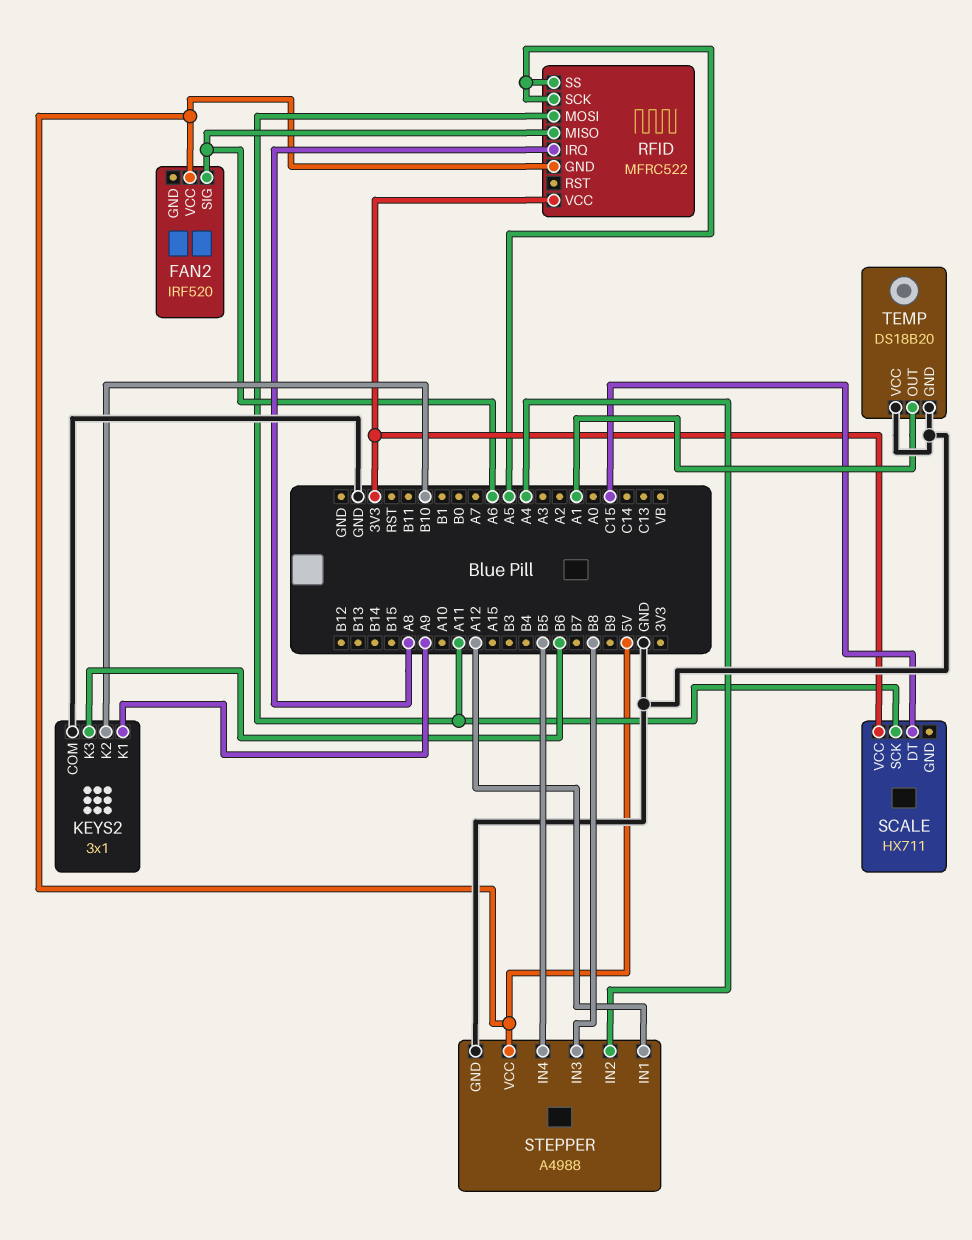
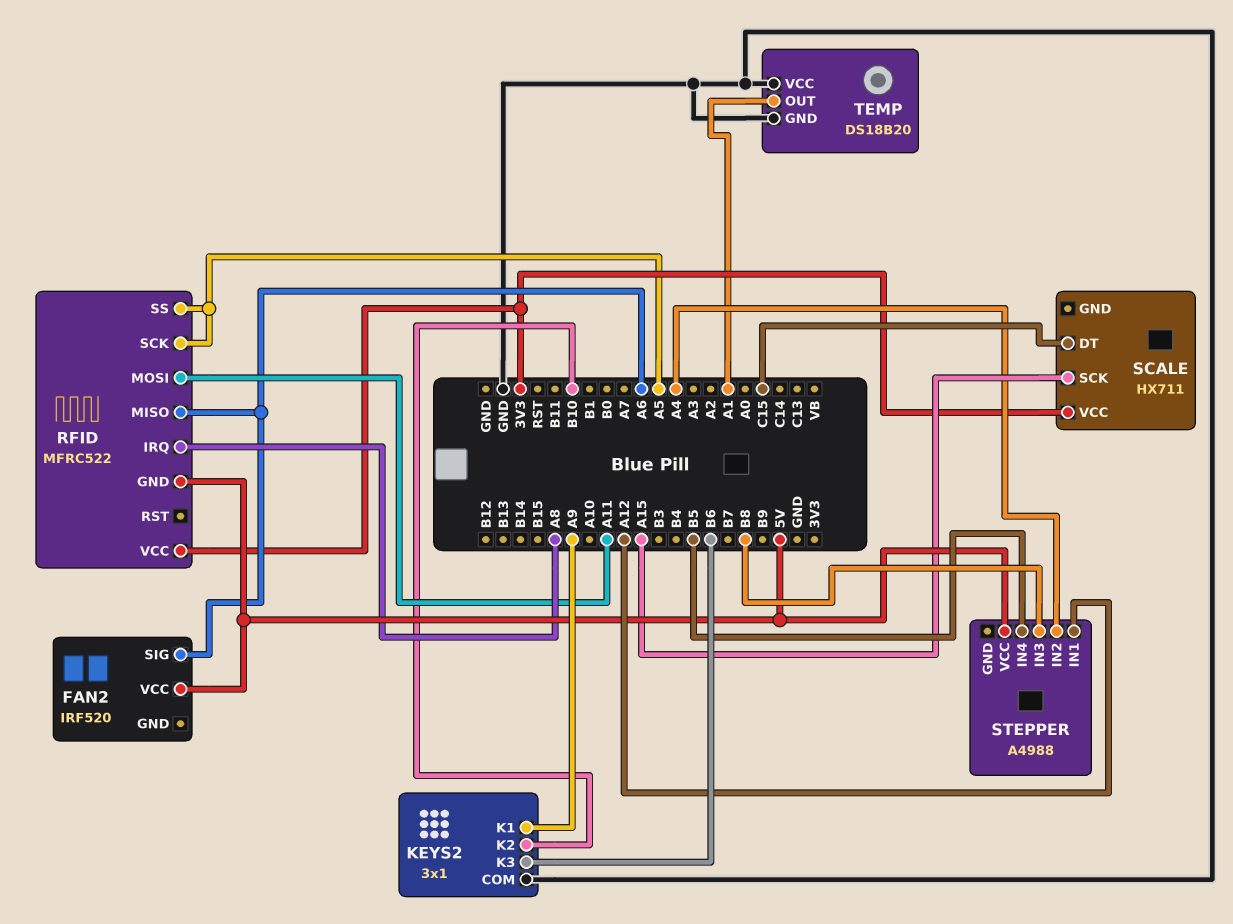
SCALE pin SCK: A11 -> A15
STEPPER pin GND: GND -> none

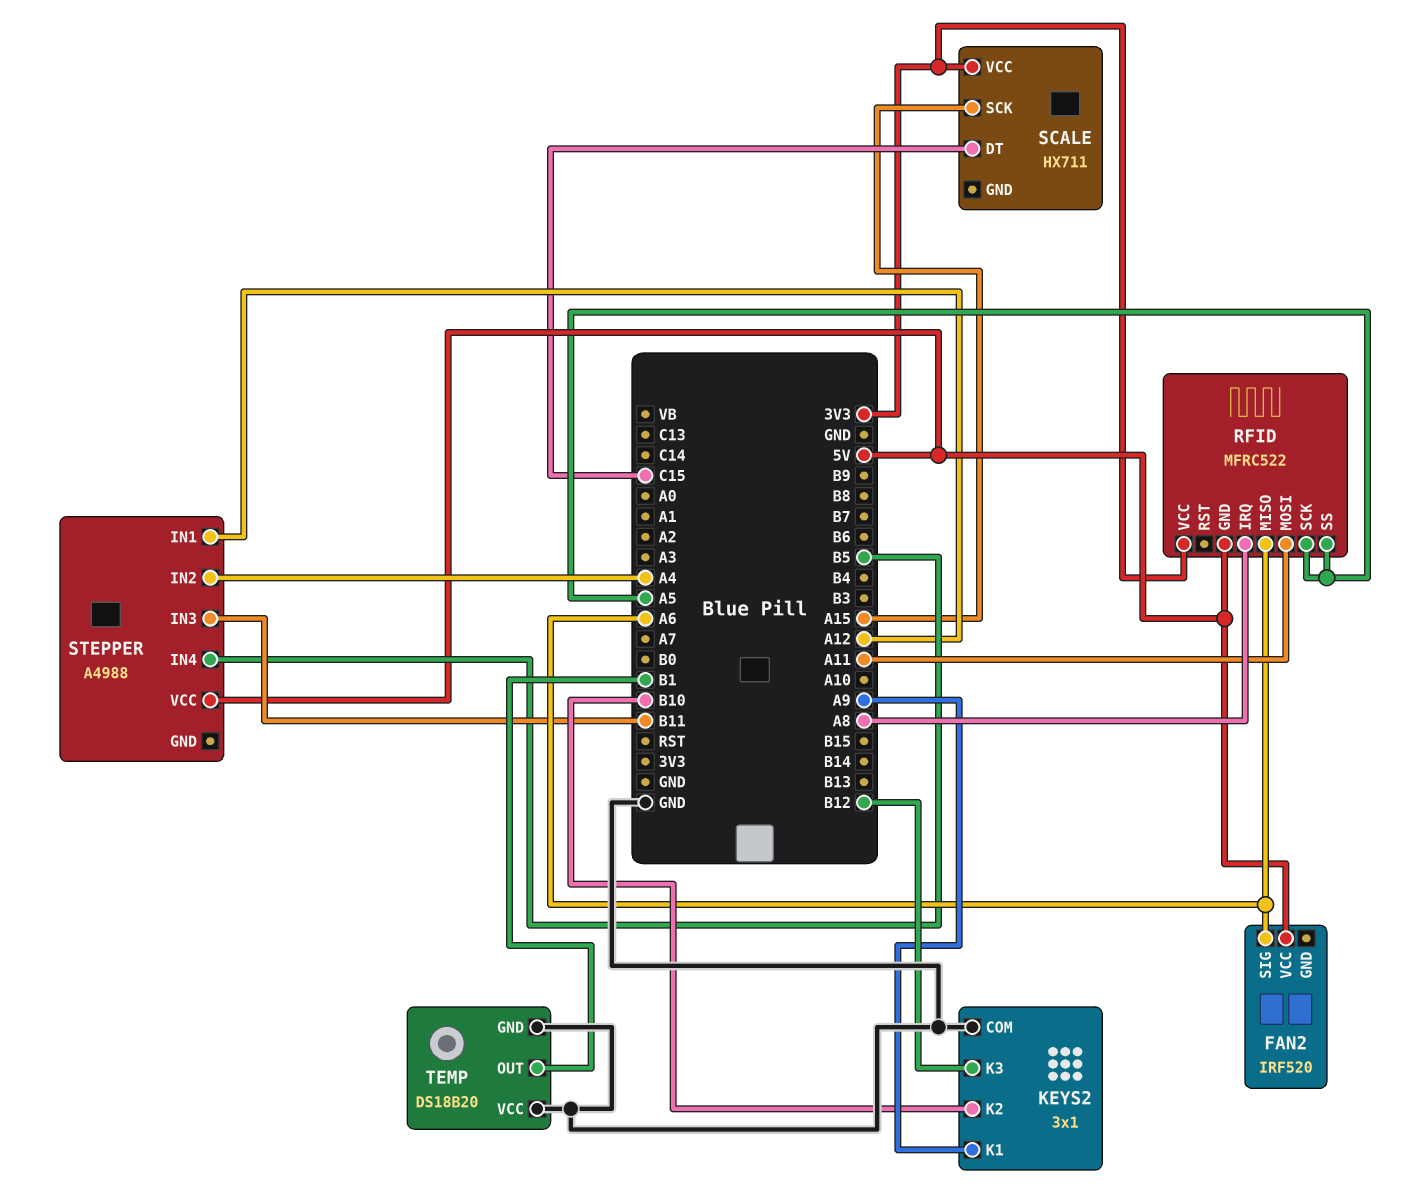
KEYS2 pin K3: B6 -> B12
STEPPER pin IN3: B8 -> B11
TEMP pin OUT: A1 -> B1

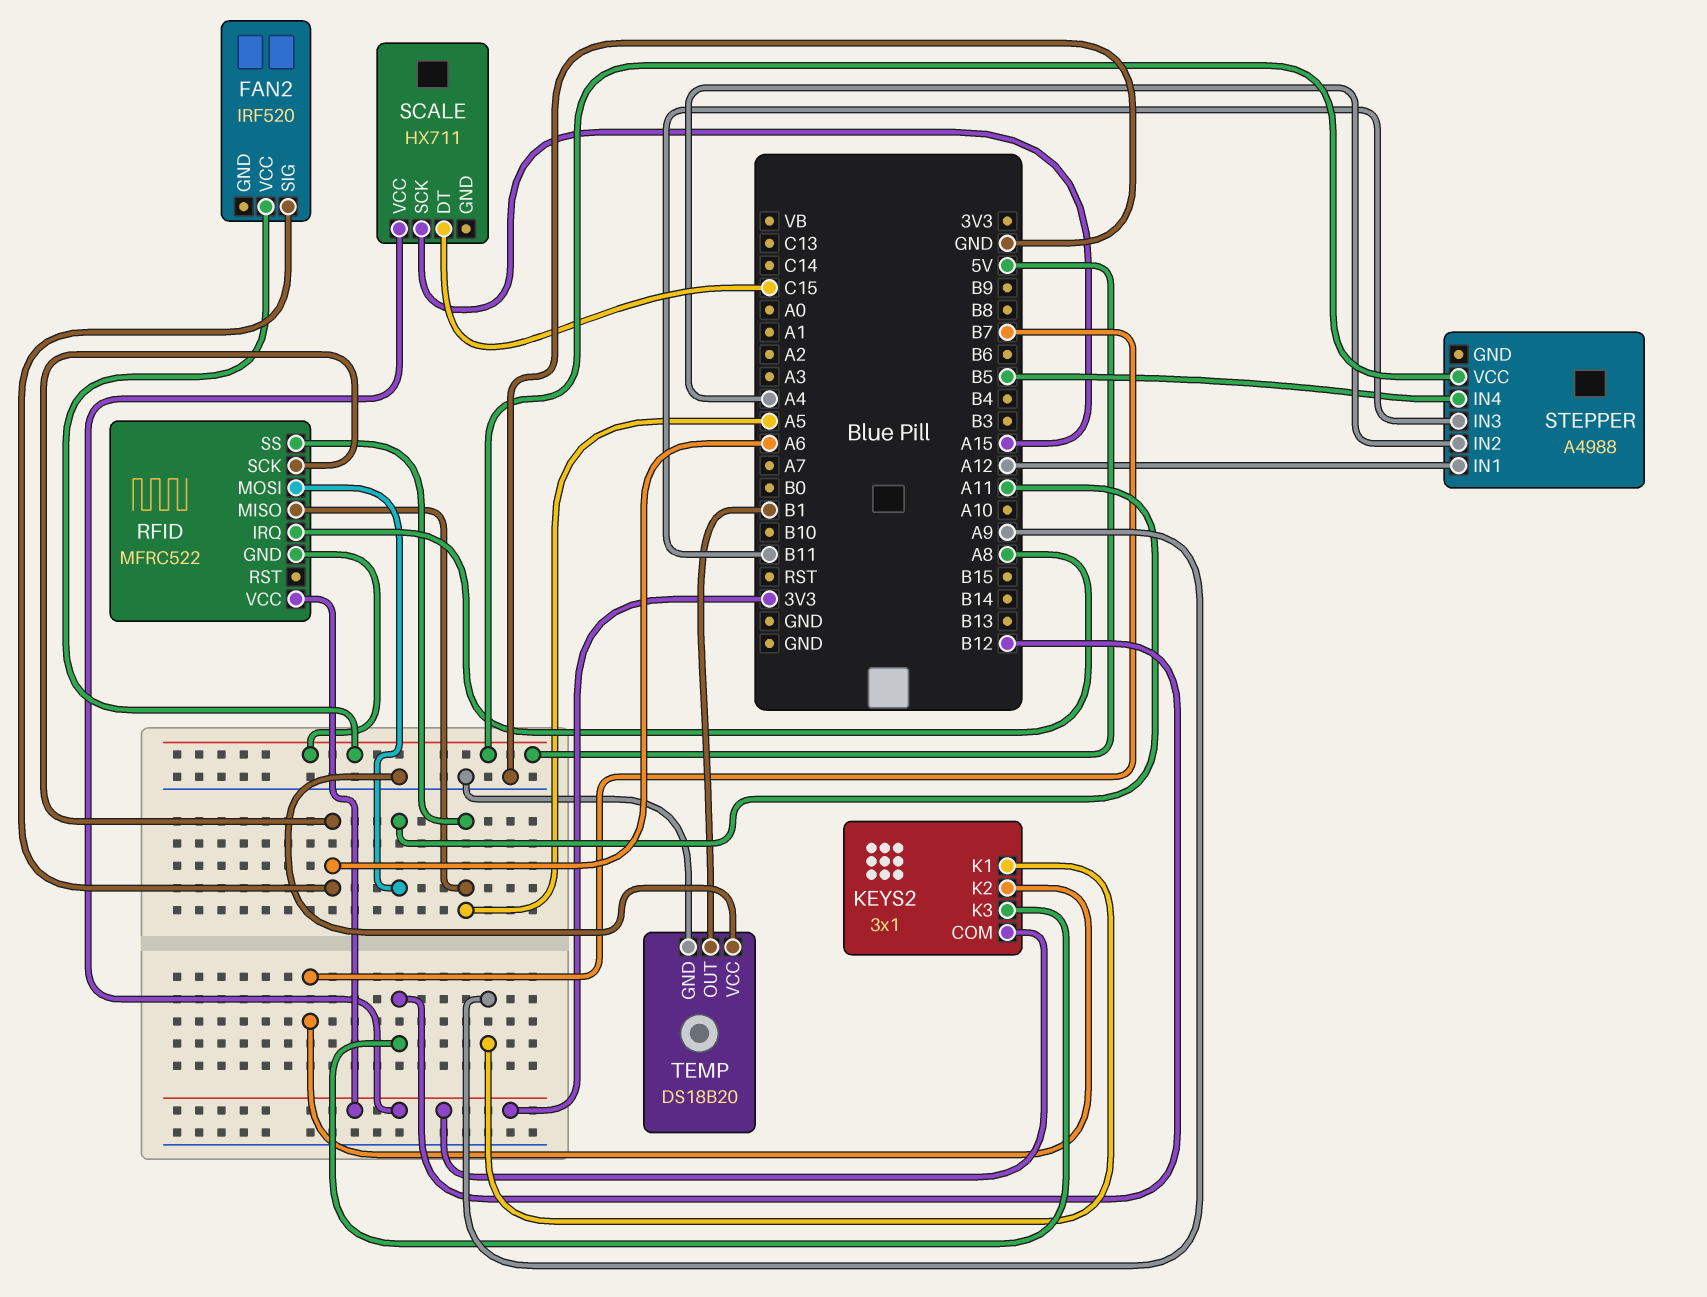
KEYS2 pin COM: GND -> 3V3
KEYS2 pin K2: B10 -> B7
RFID pin MISO: A6 -> A5
RFID pin SCK: A5 -> A6

